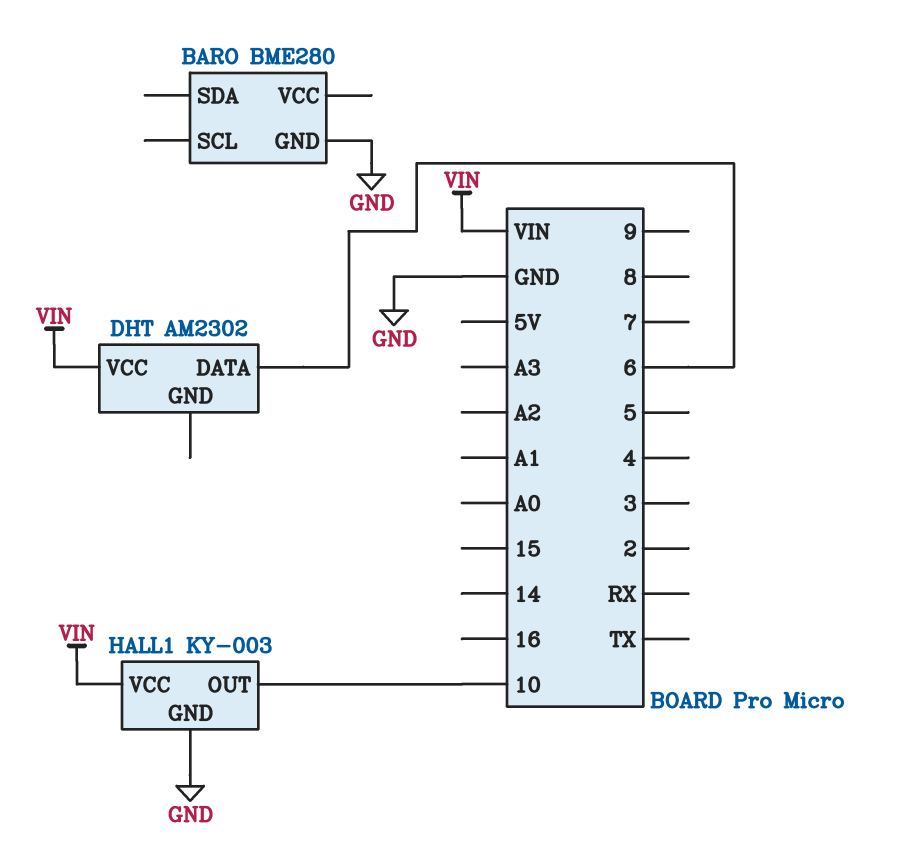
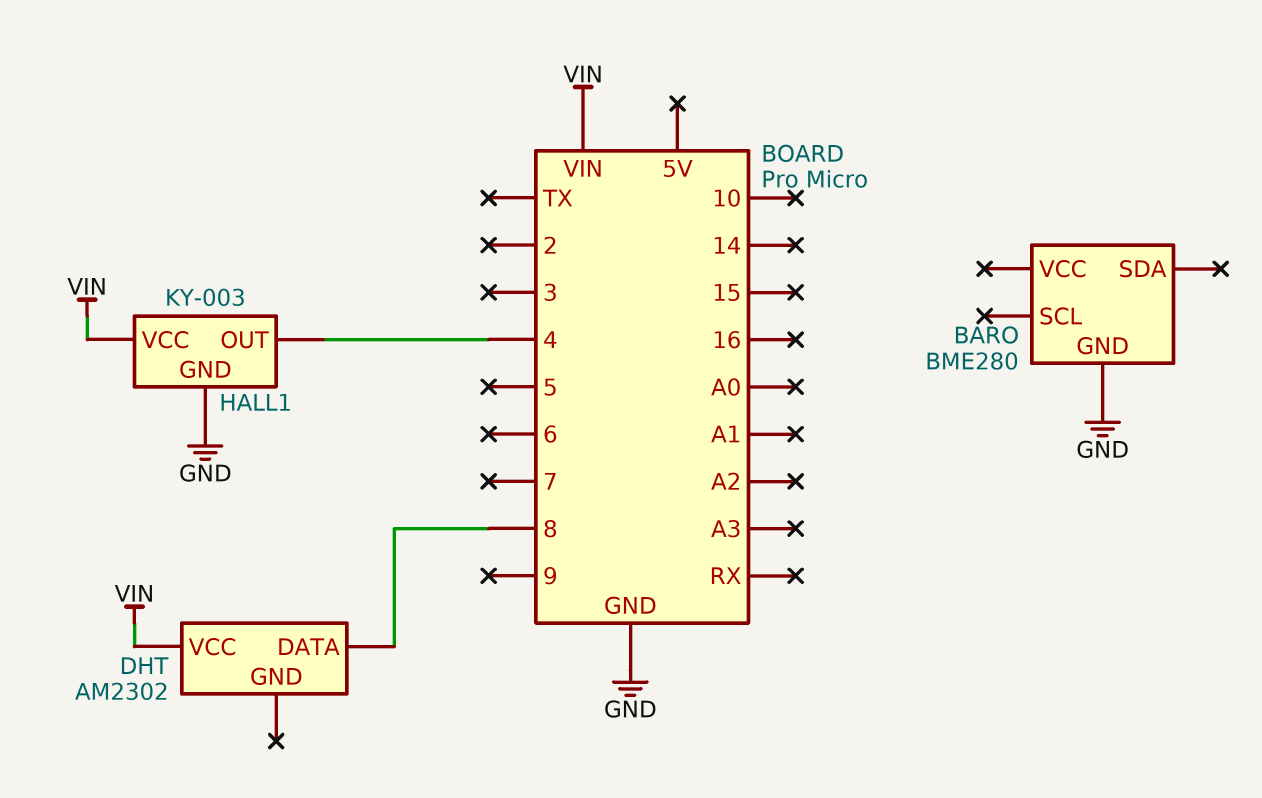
DHT pin DATA: 6 -> 8
HALL1 pin OUT: 10 -> 4

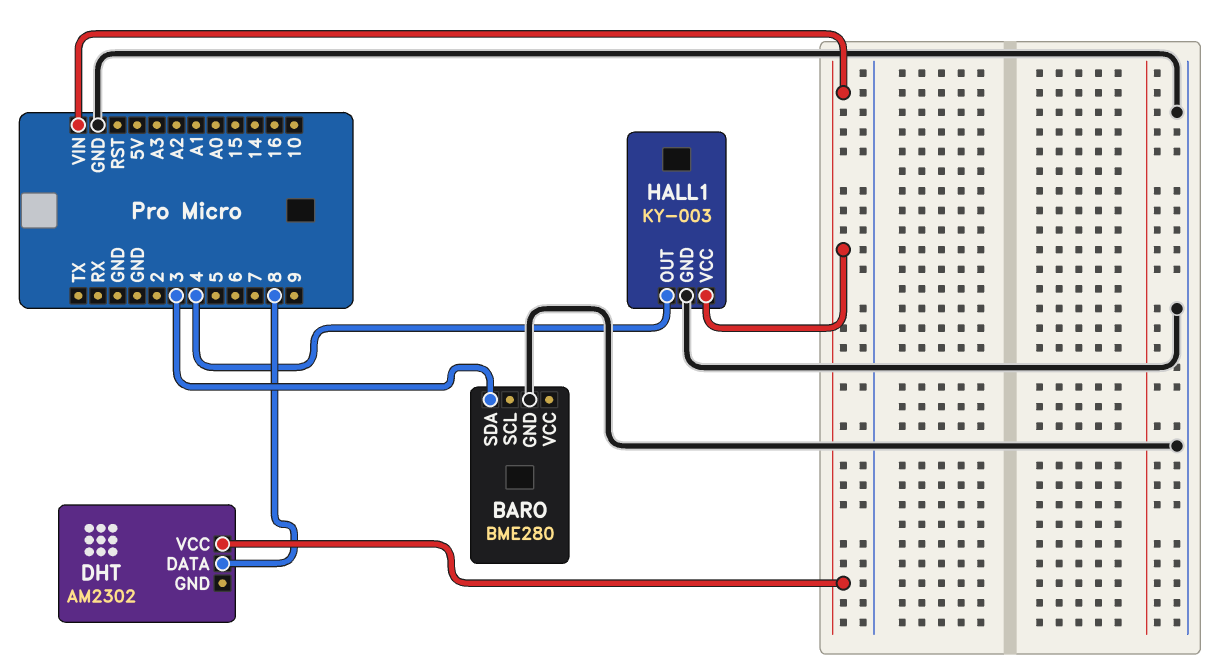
BARO pin SDA: none -> 3

